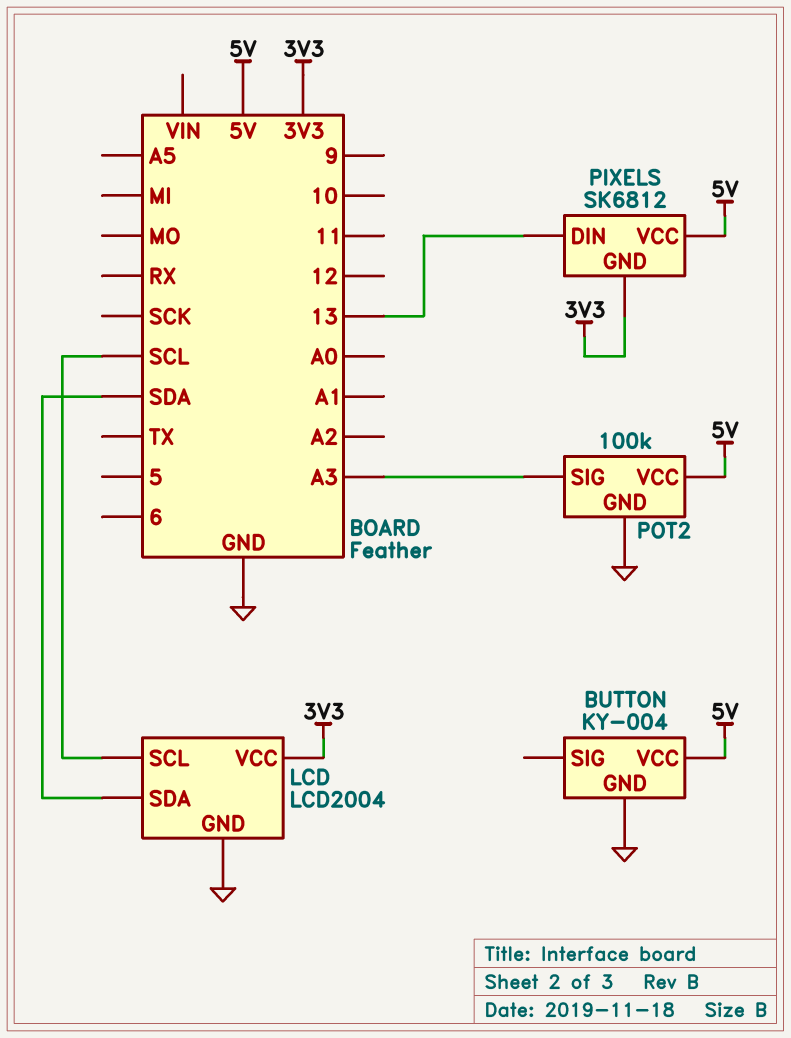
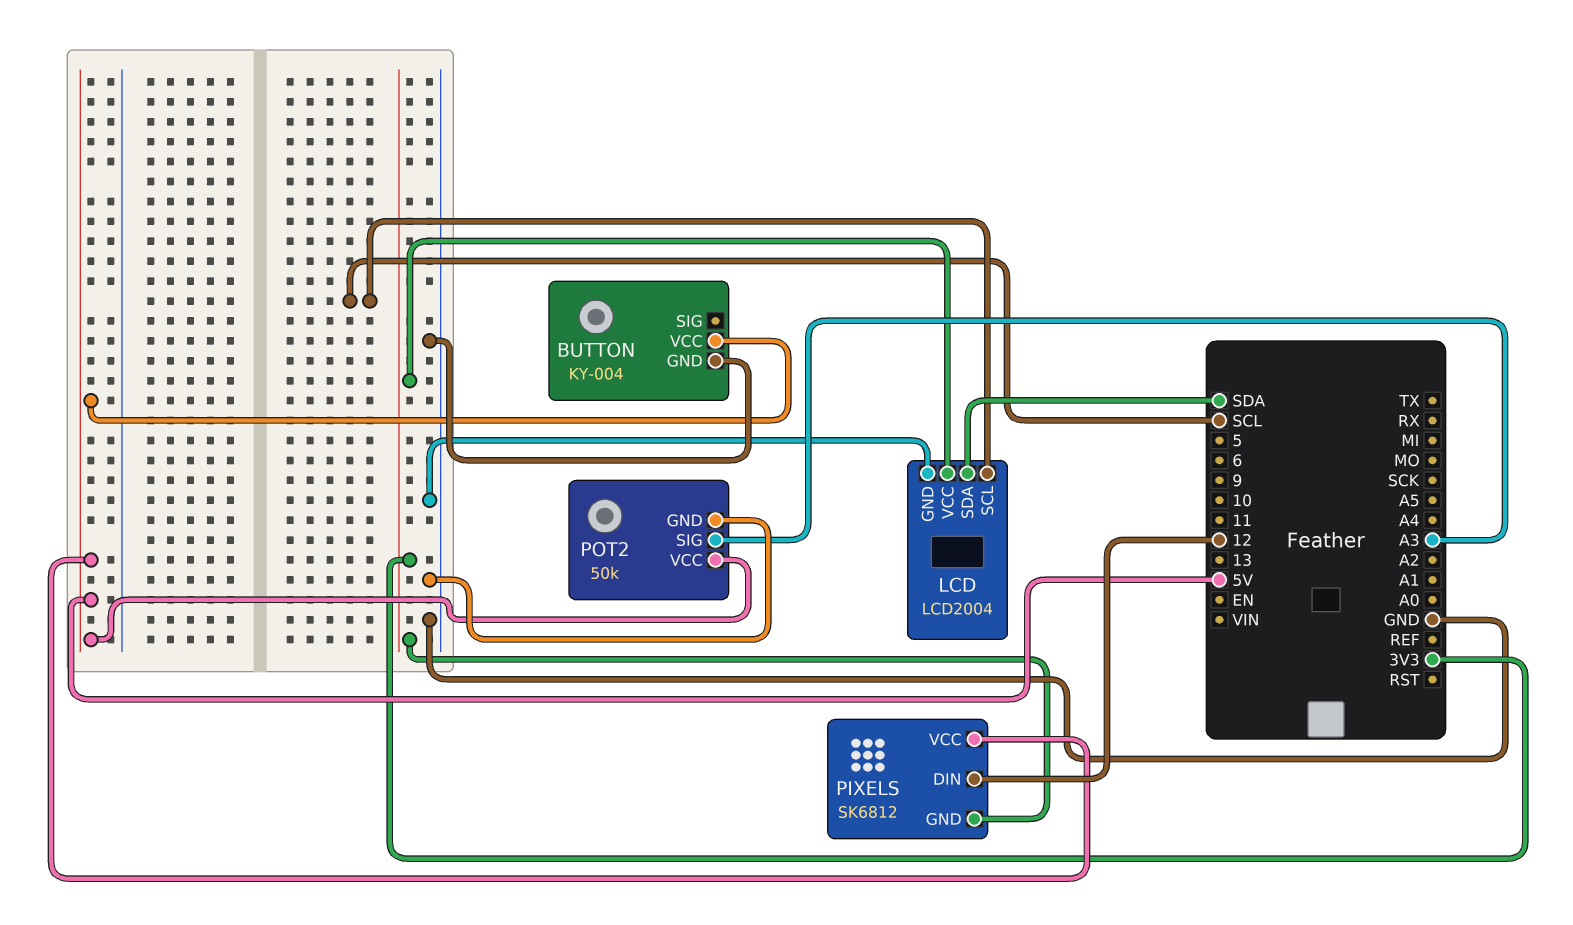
PIXELS pin DIN: 13 -> 12
POT2: 100k -> 50k

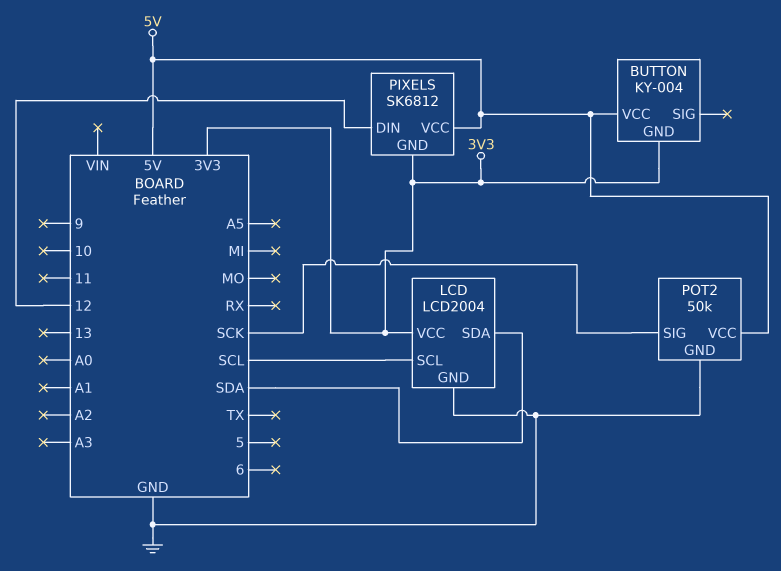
BUTTON pin GND: GND -> 3V3
POT2 pin SIG: A3 -> SCK

